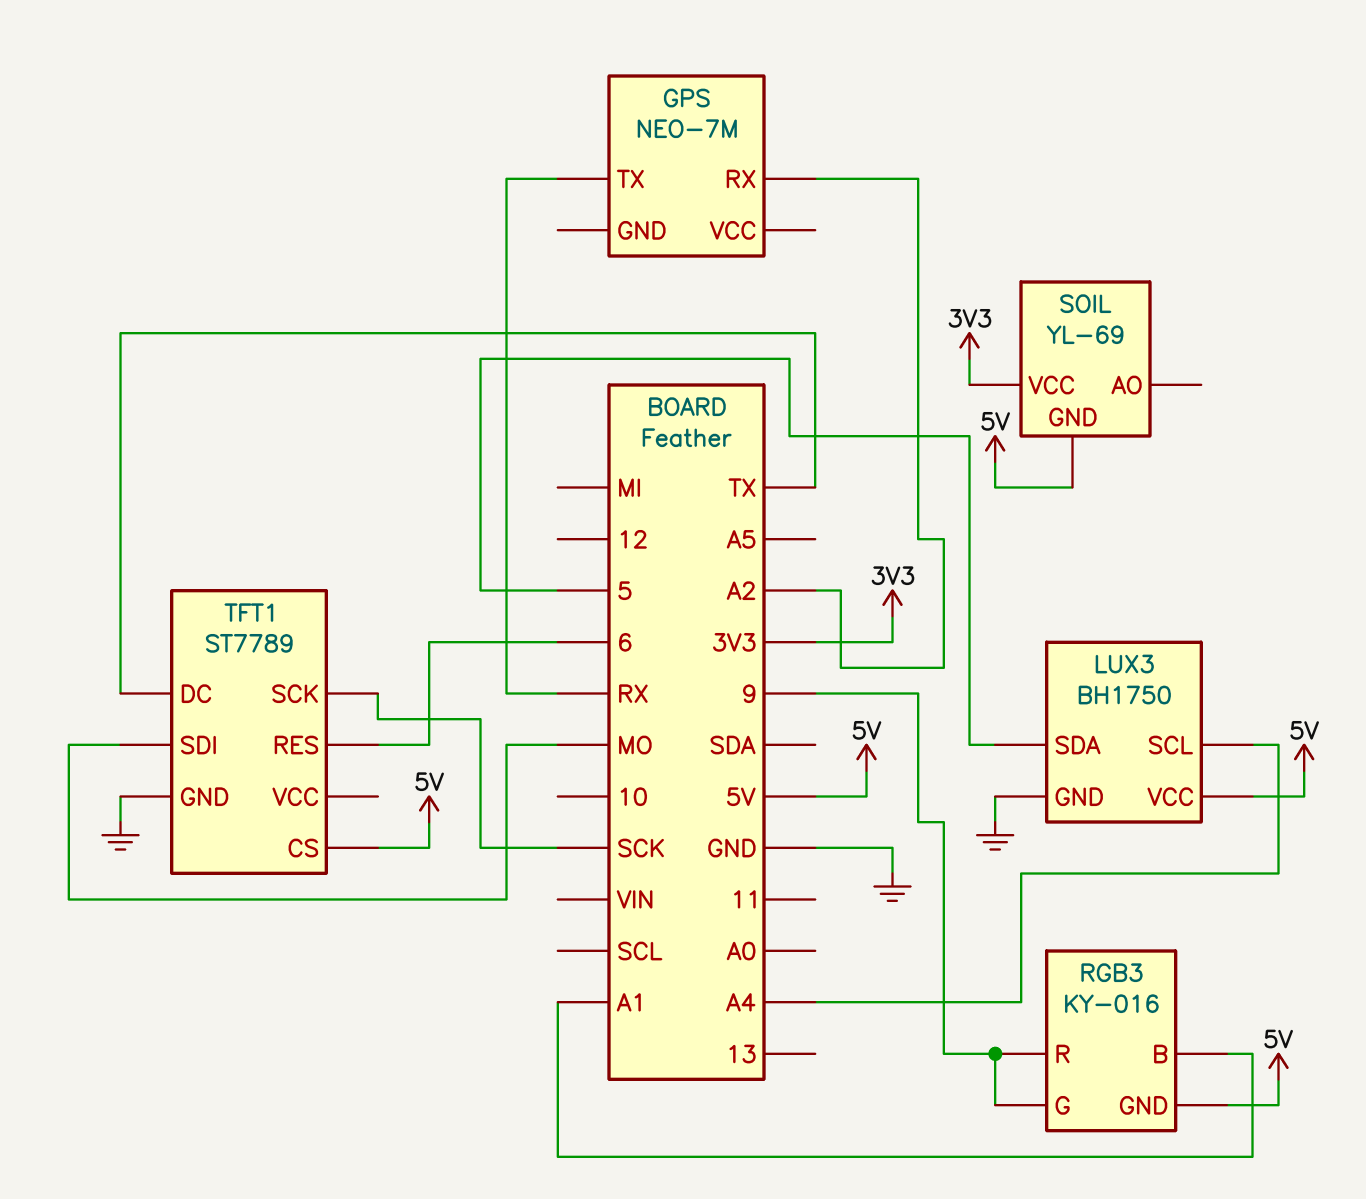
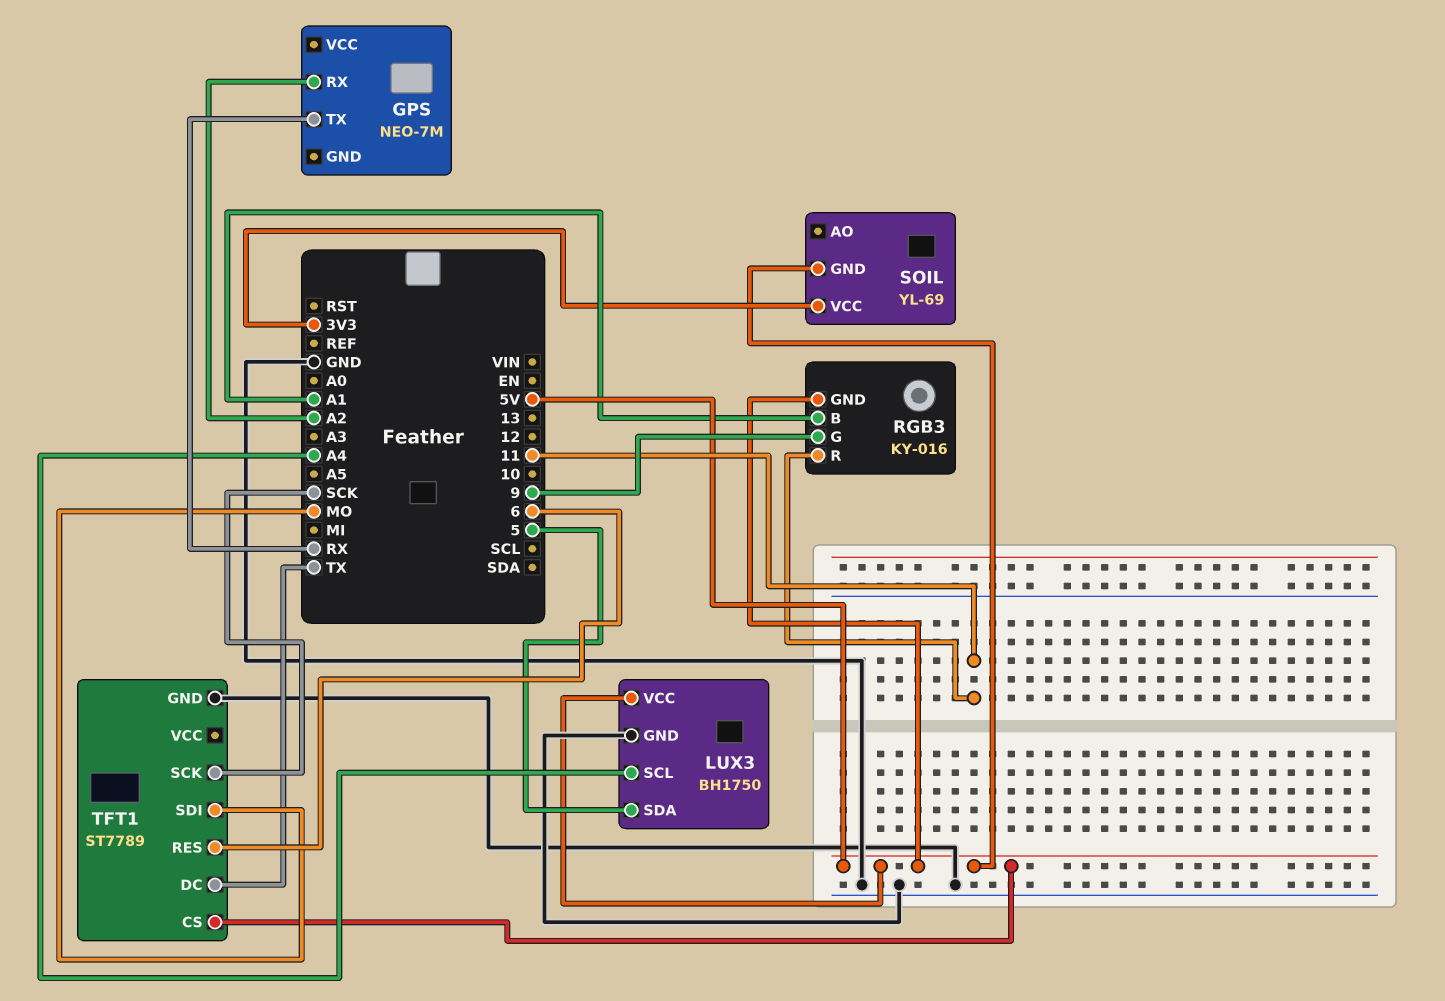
RGB3 pin R: 9 -> 11

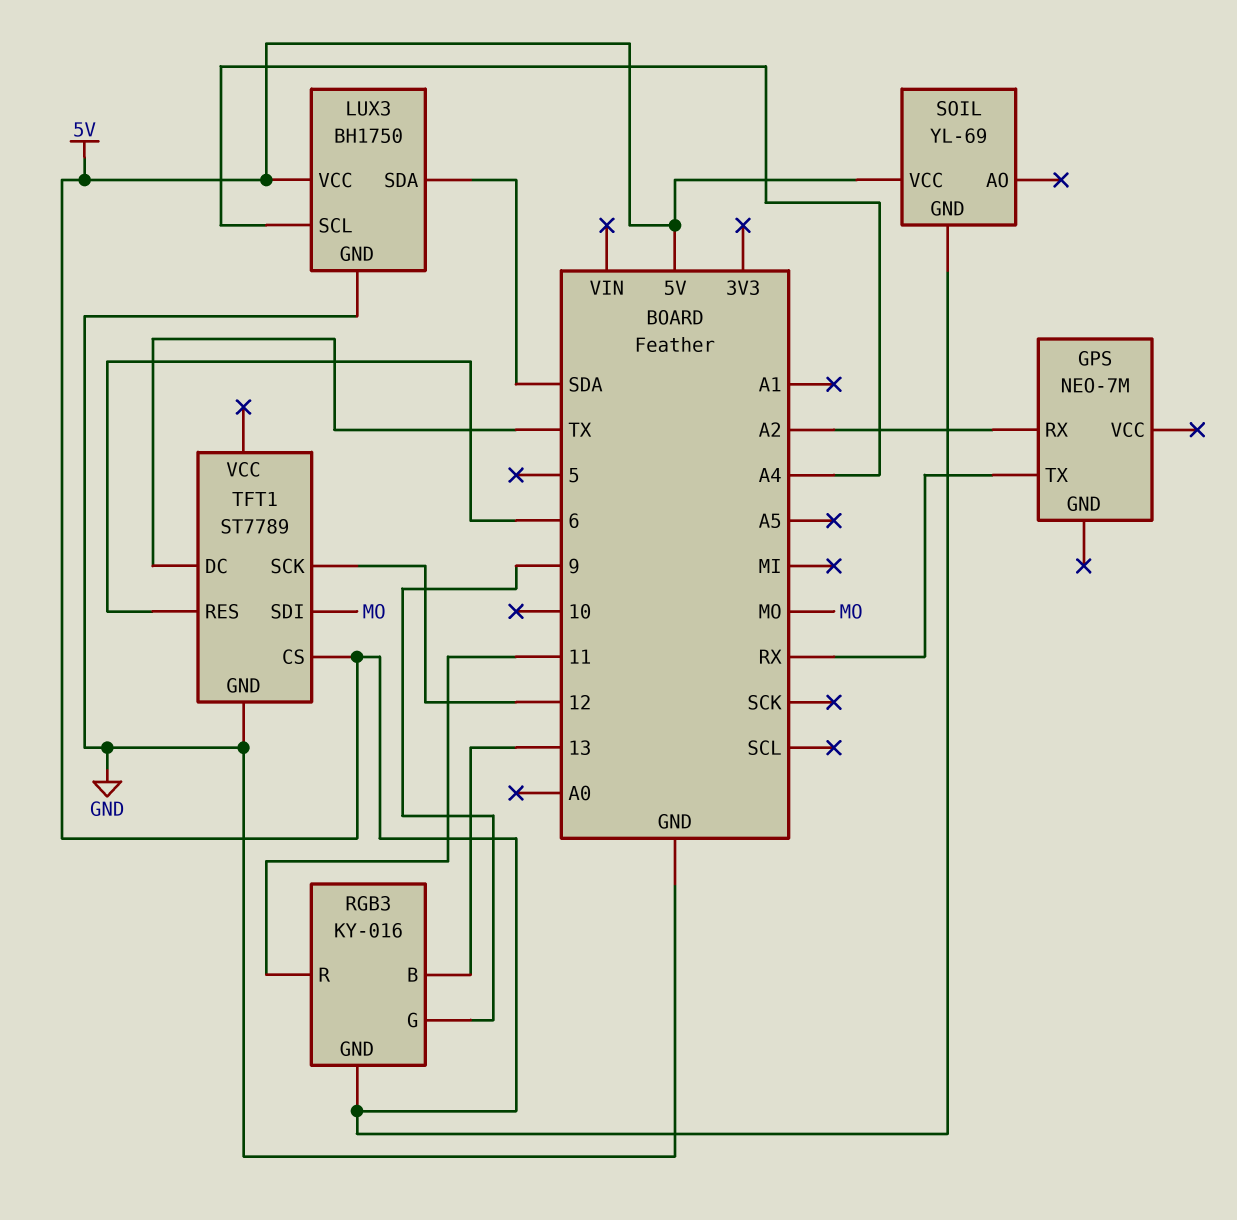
LUX3 pin SDA: 5 -> SDA
RGB3 pin B: A1 -> 13
SOIL pin VCC: 3V3 -> 5V
TFT1 pin SCK: SCK -> 12

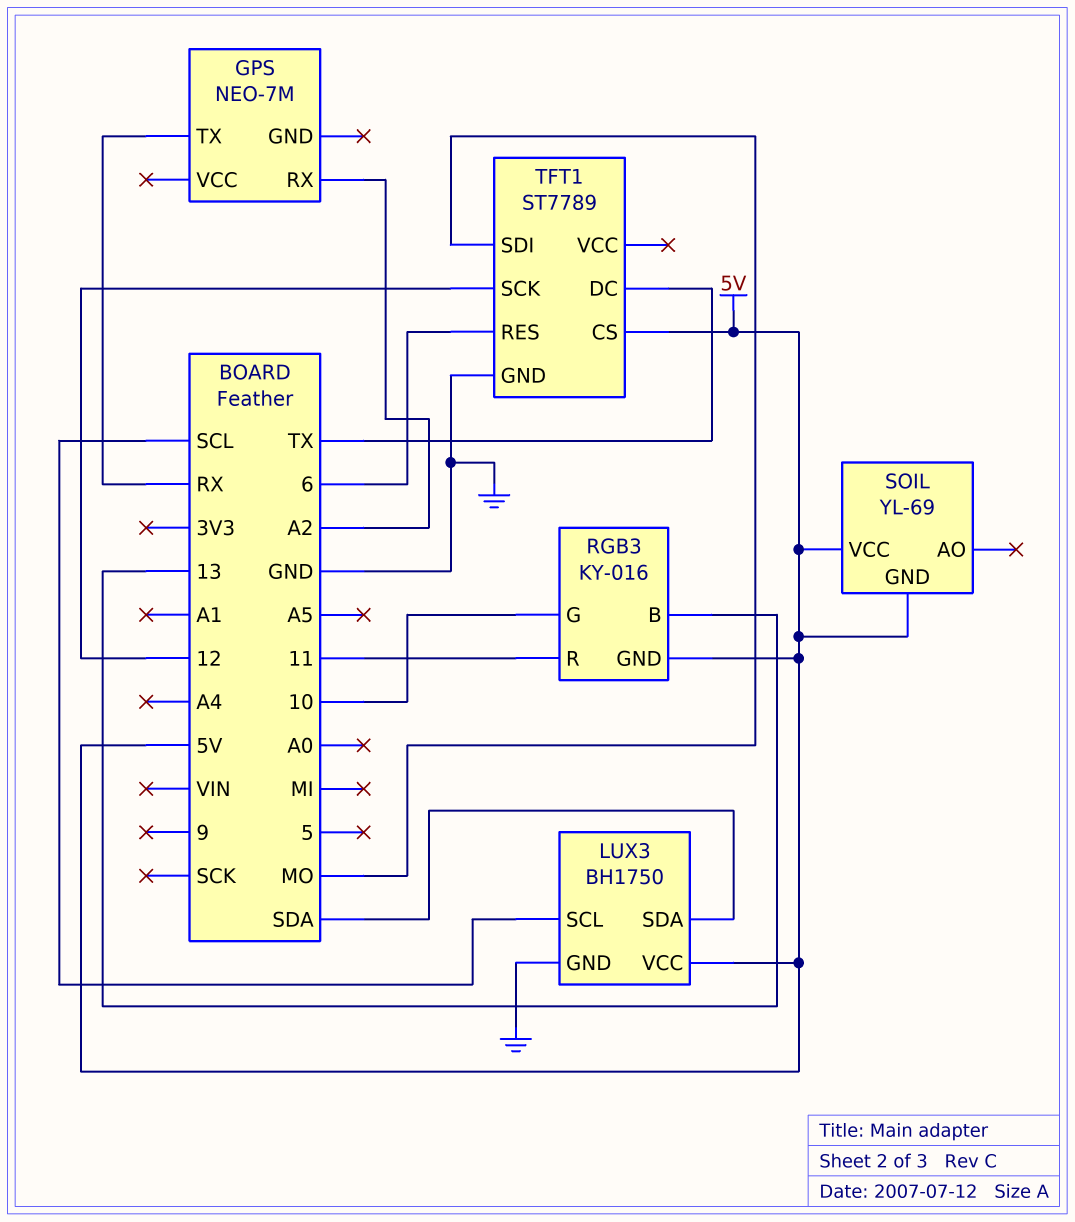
LUX3 pin SCL: A4 -> SCL
RGB3 pin G: 9 -> 10

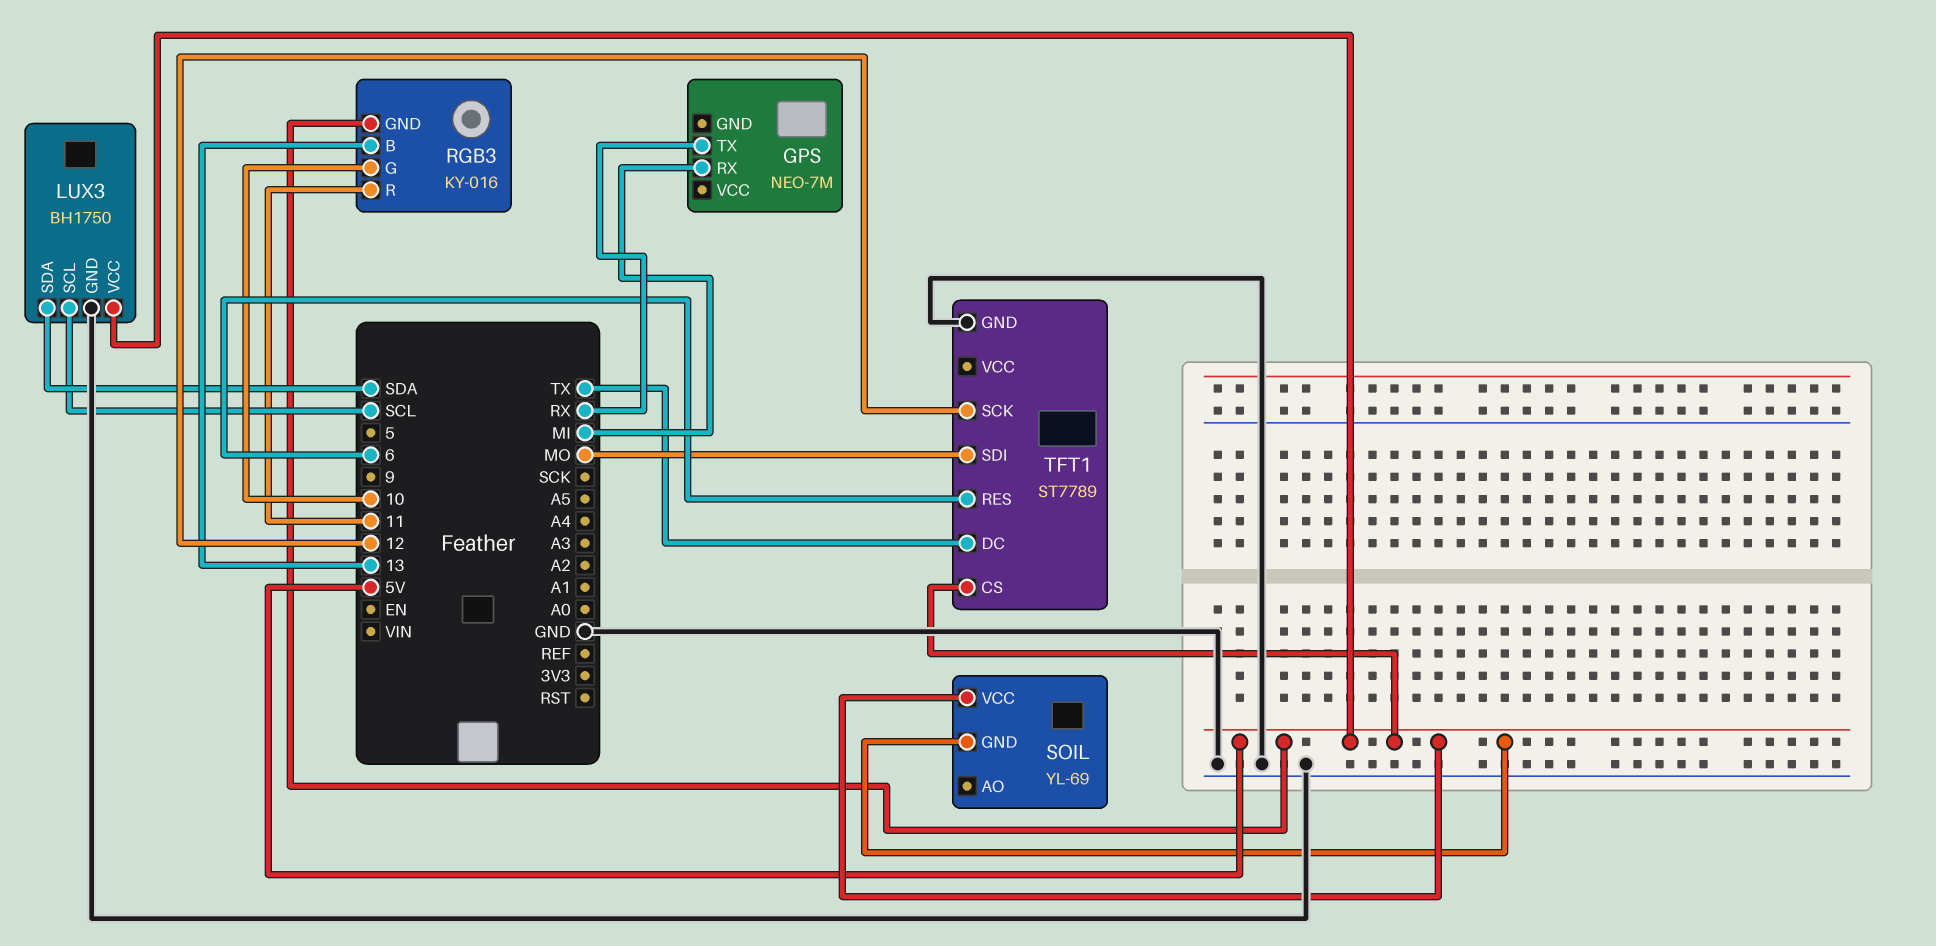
GPS pin RX: A2 -> MI

